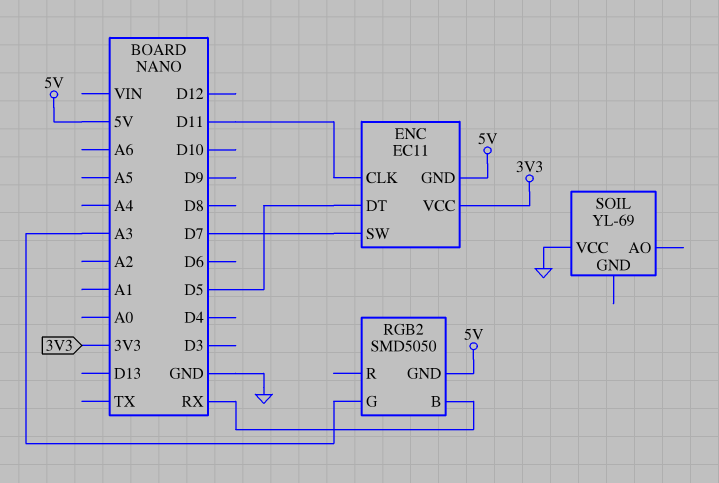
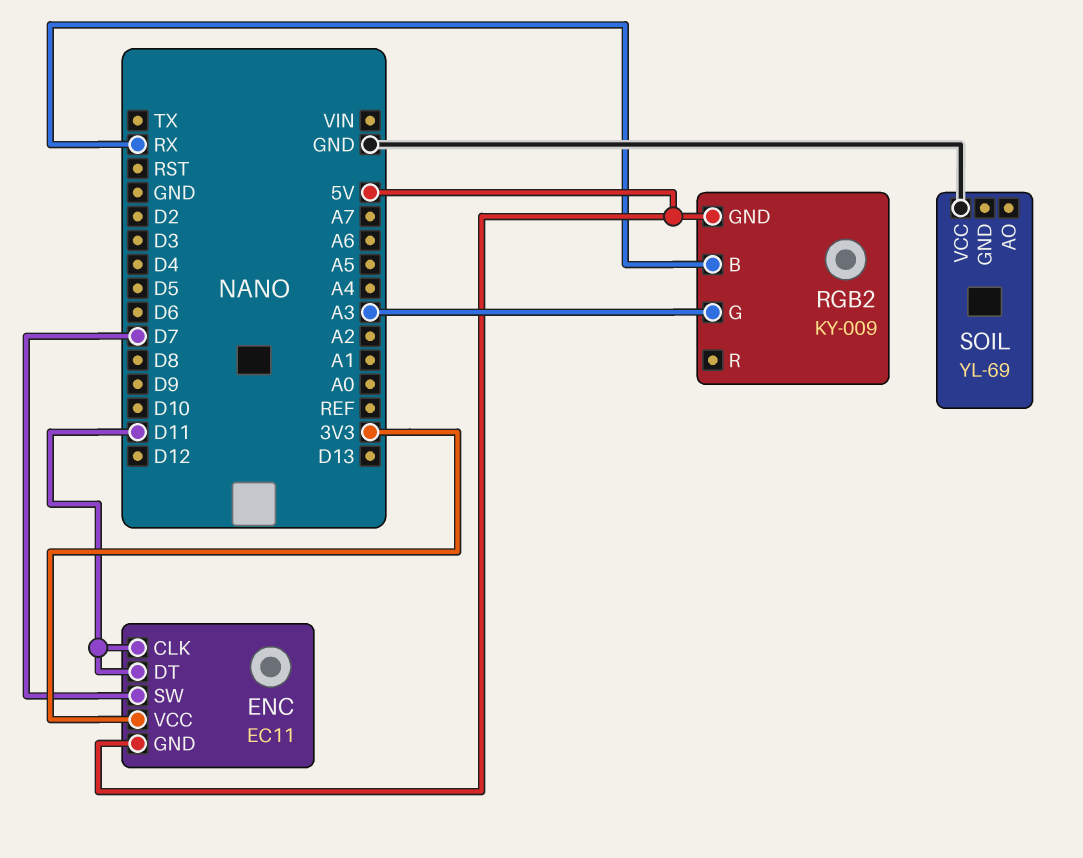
ENC pin DT: D5 -> D11
RGB2: SMD5050 -> KY-009

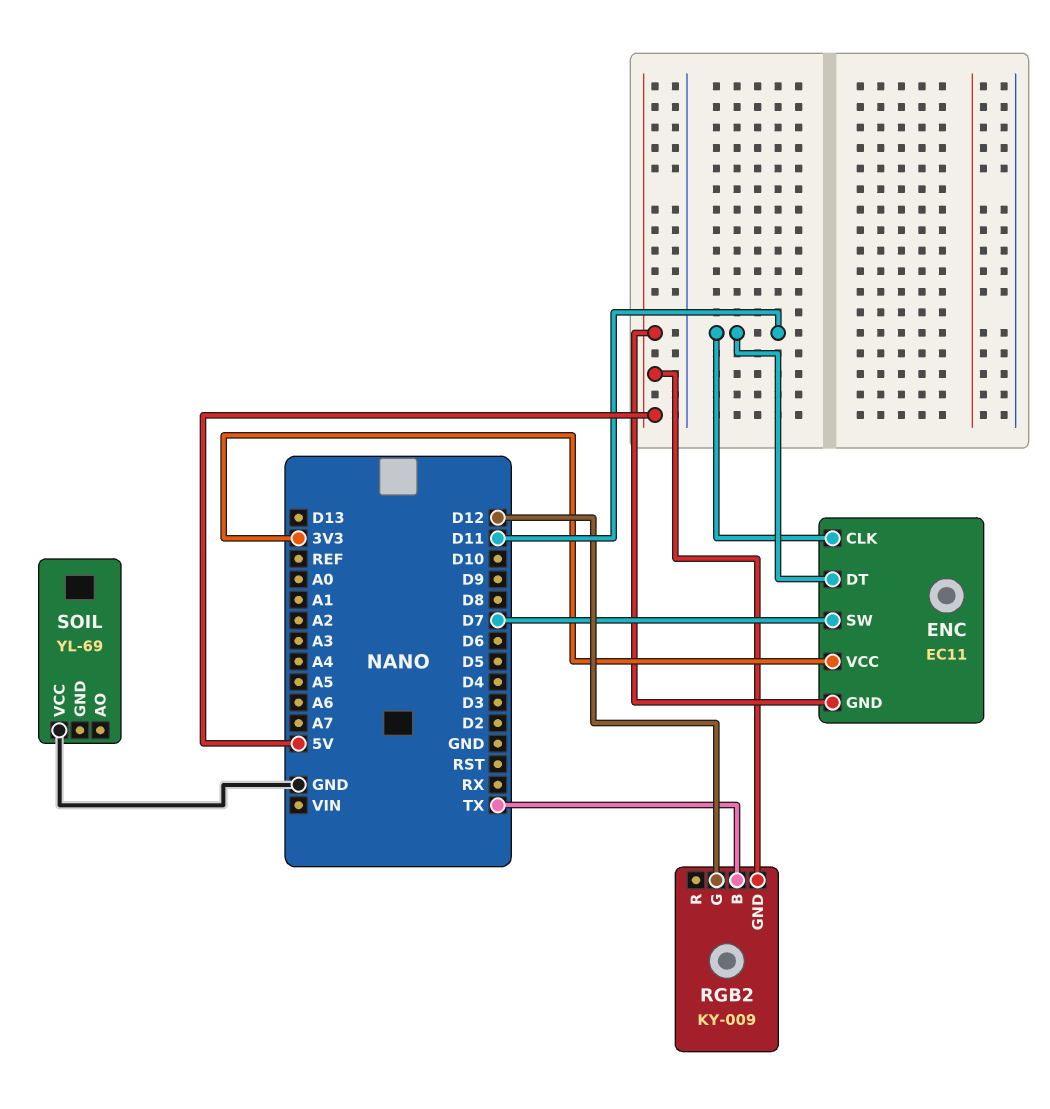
RGB2 pin B: RX -> TX
RGB2 pin G: A3 -> D12

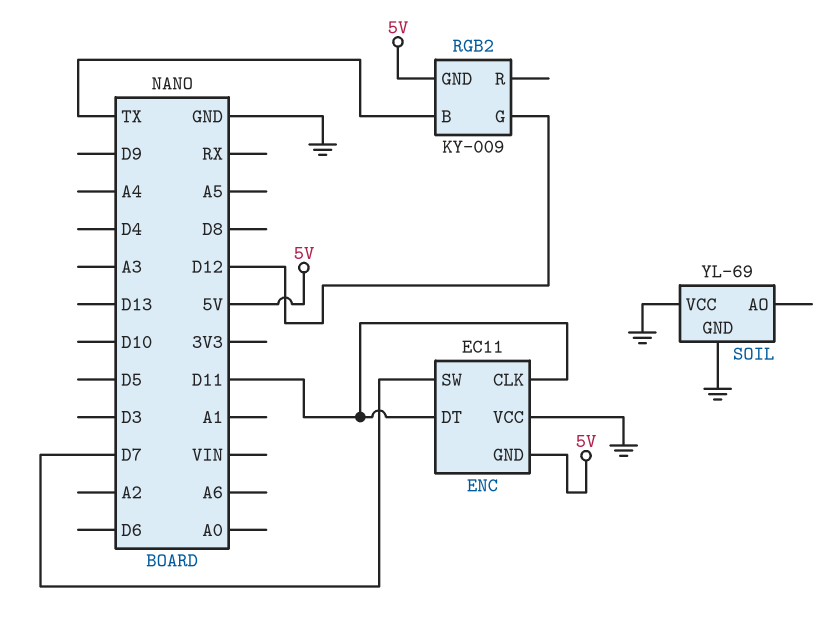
ENC pin VCC: 3V3 -> GND
SOIL pin GND: none -> GND

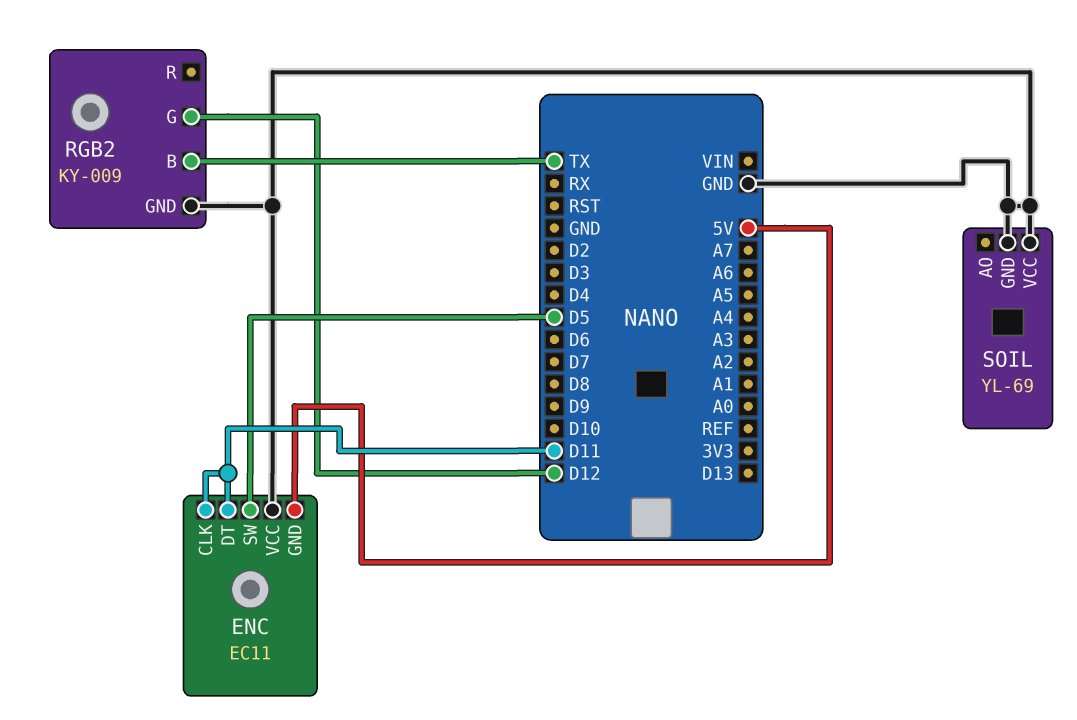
ENC pin SW: D7 -> D5
RGB2 pin GND: 5V -> GND

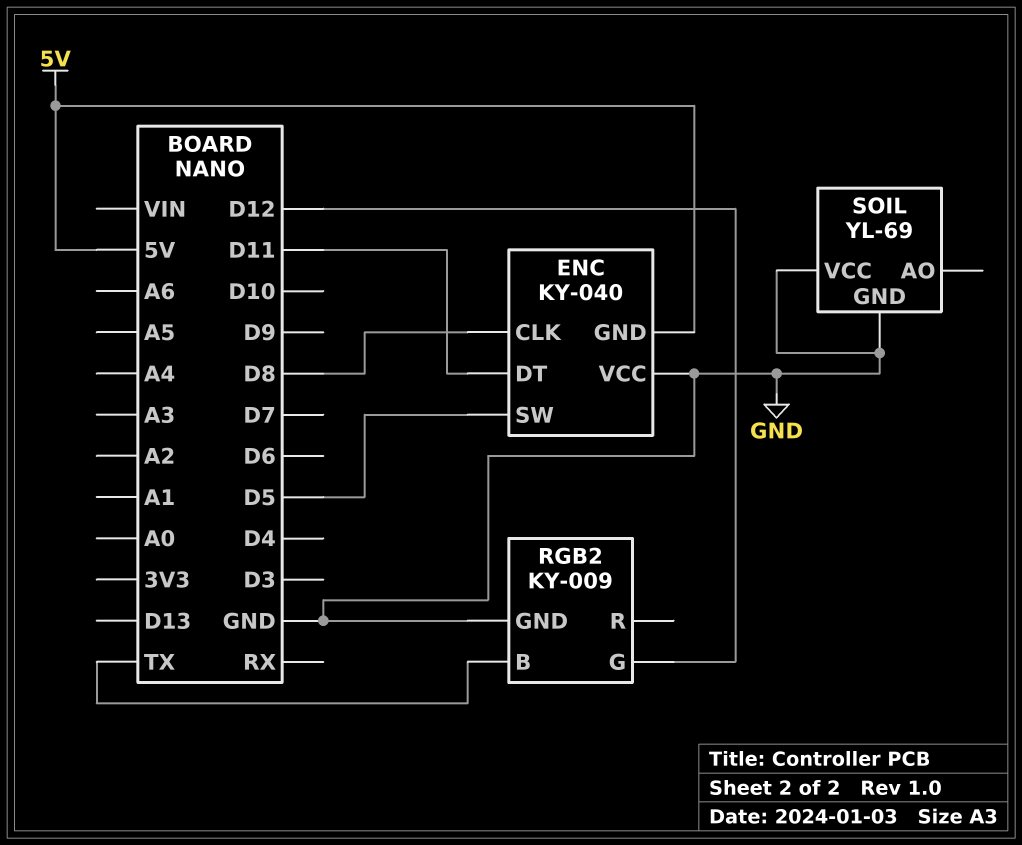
ENC: EC11 -> KY-040
ENC pin CLK: D11 -> D8

